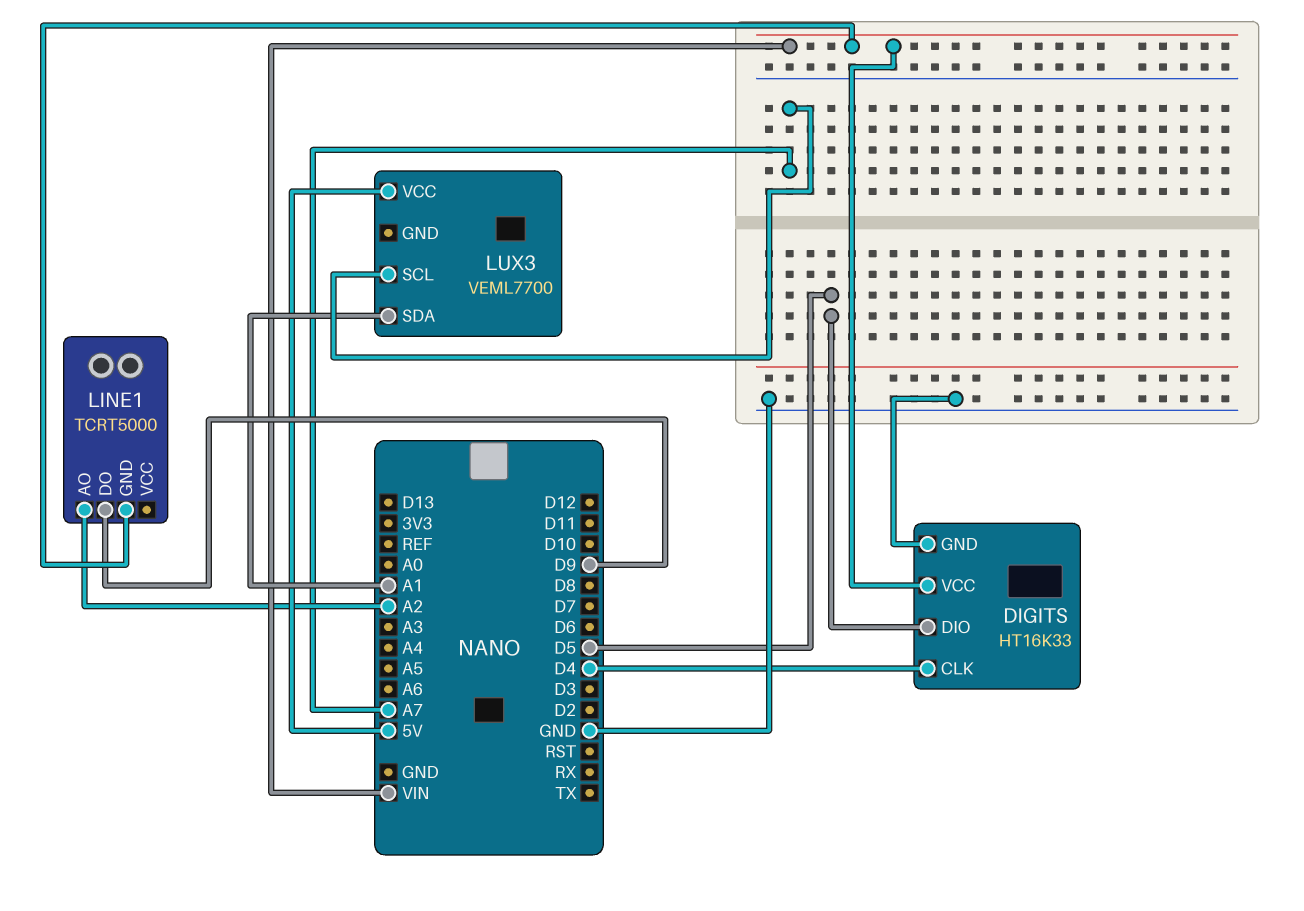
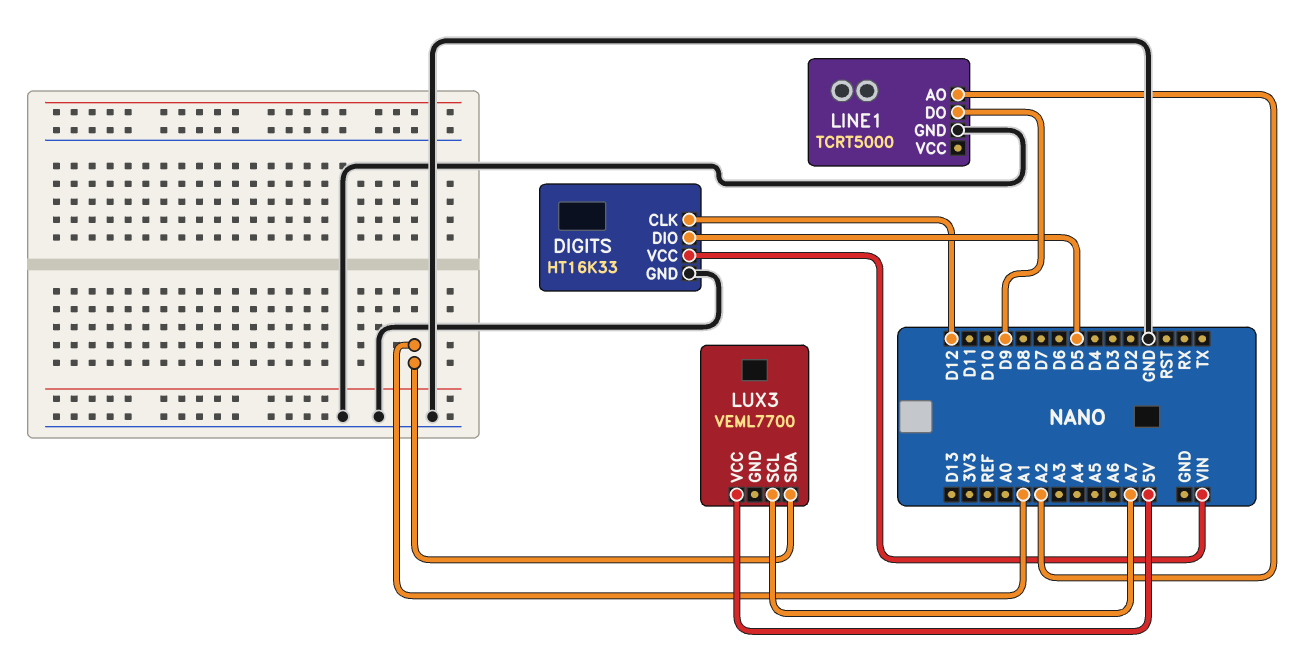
DIGITS pin CLK: D4 -> D12
LINE1 pin GND: VIN -> GND

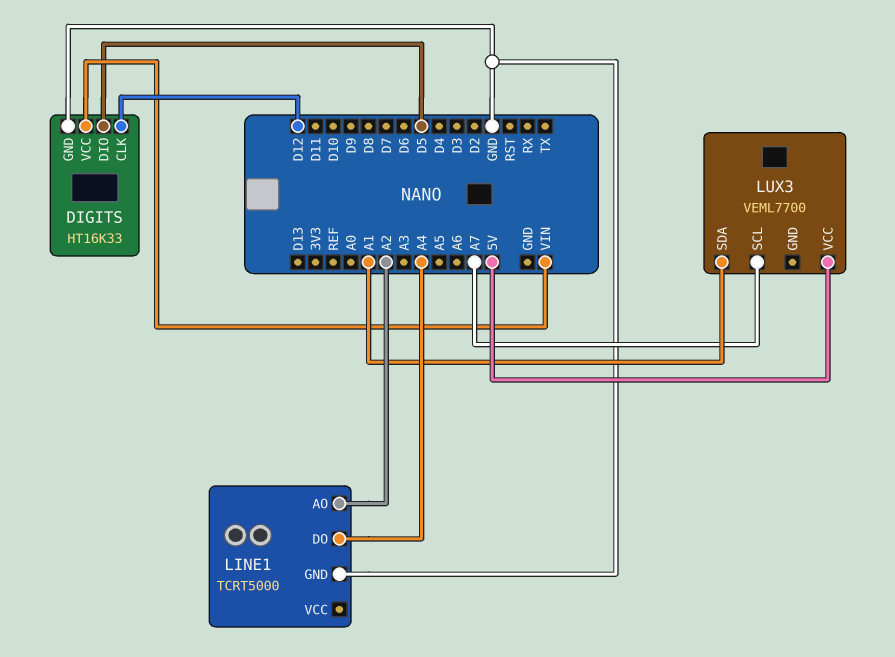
LINE1 pin DO: D9 -> A4

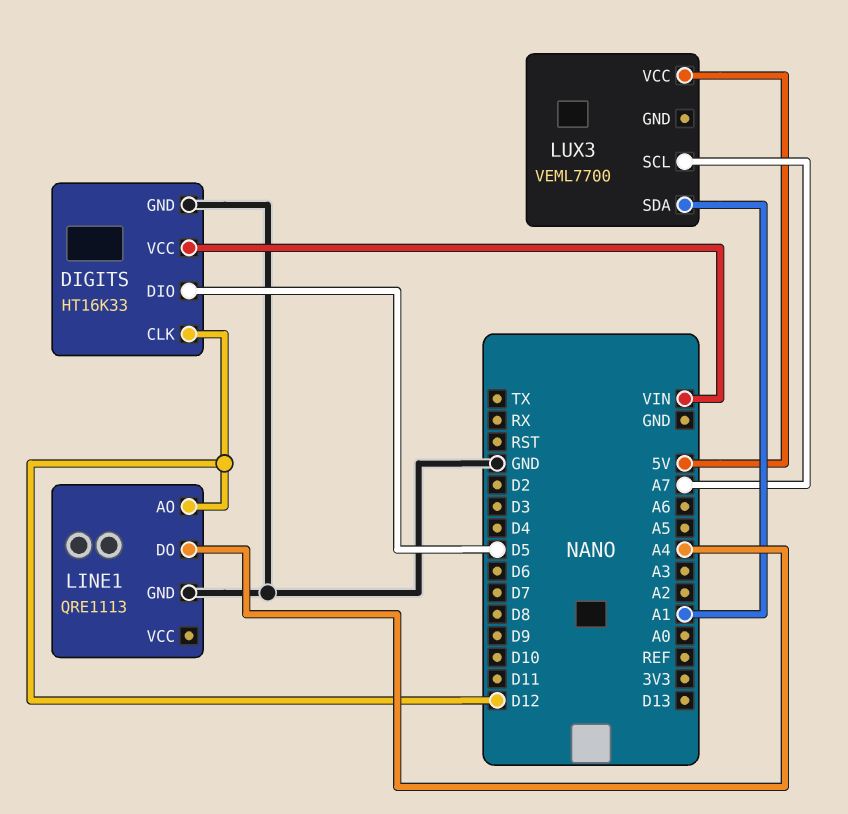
LINE1: TCRT5000 -> QRE1113
LINE1 pin AO: A2 -> D12

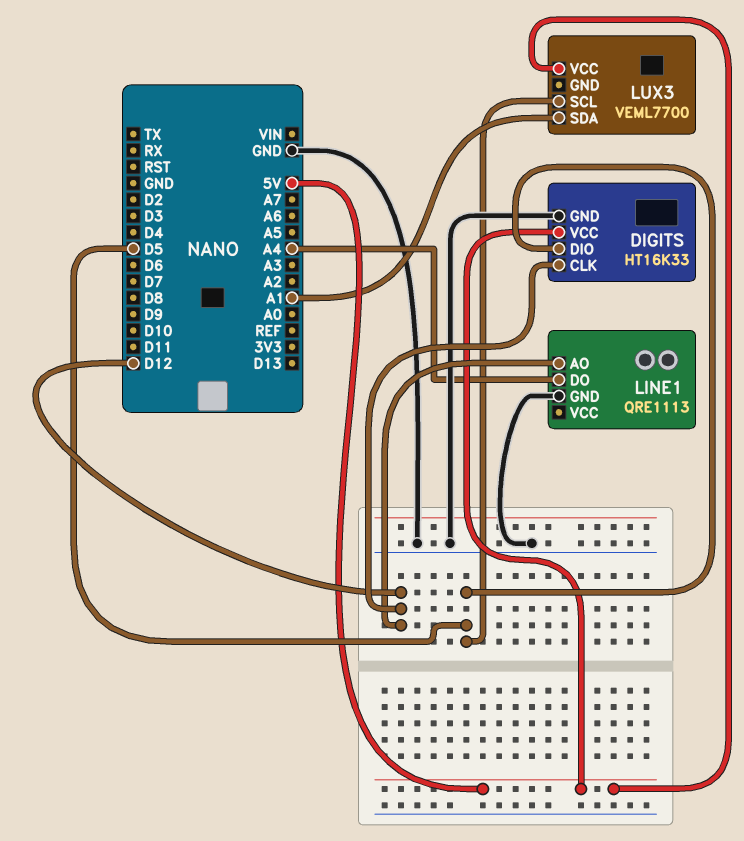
DIGITS pin VCC: VIN -> 5V
LUX3 pin SCL: A7 -> D5

